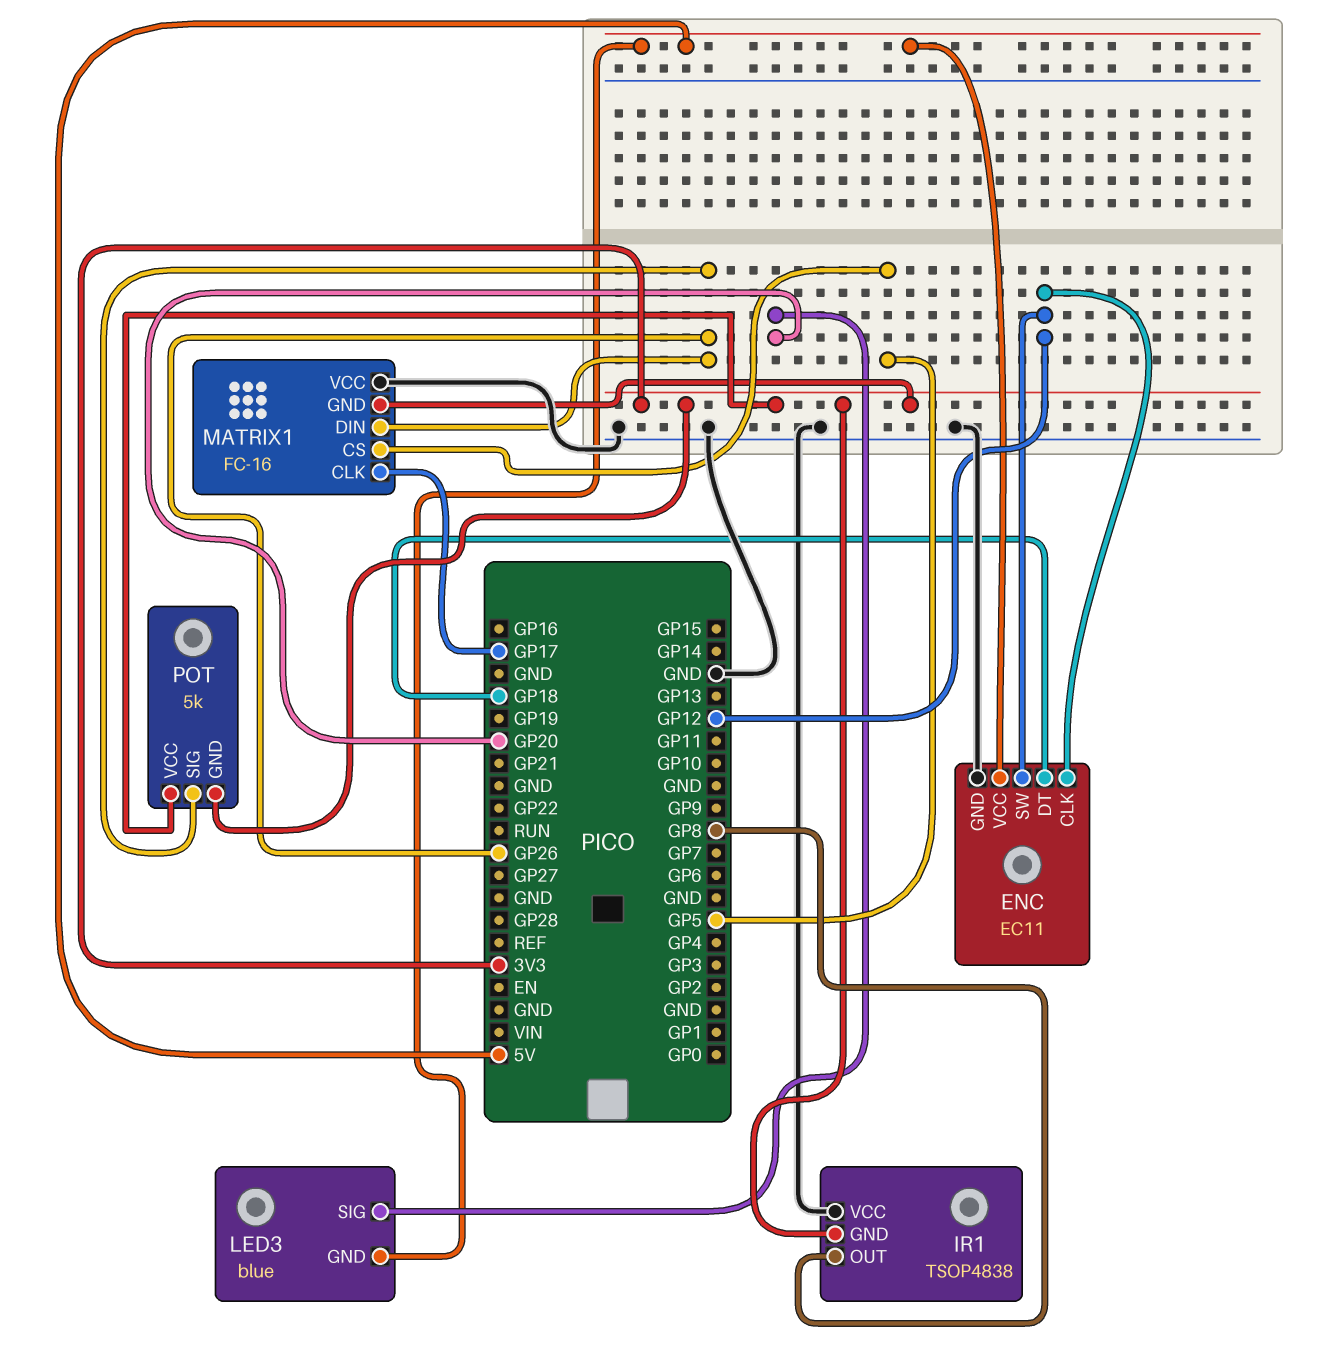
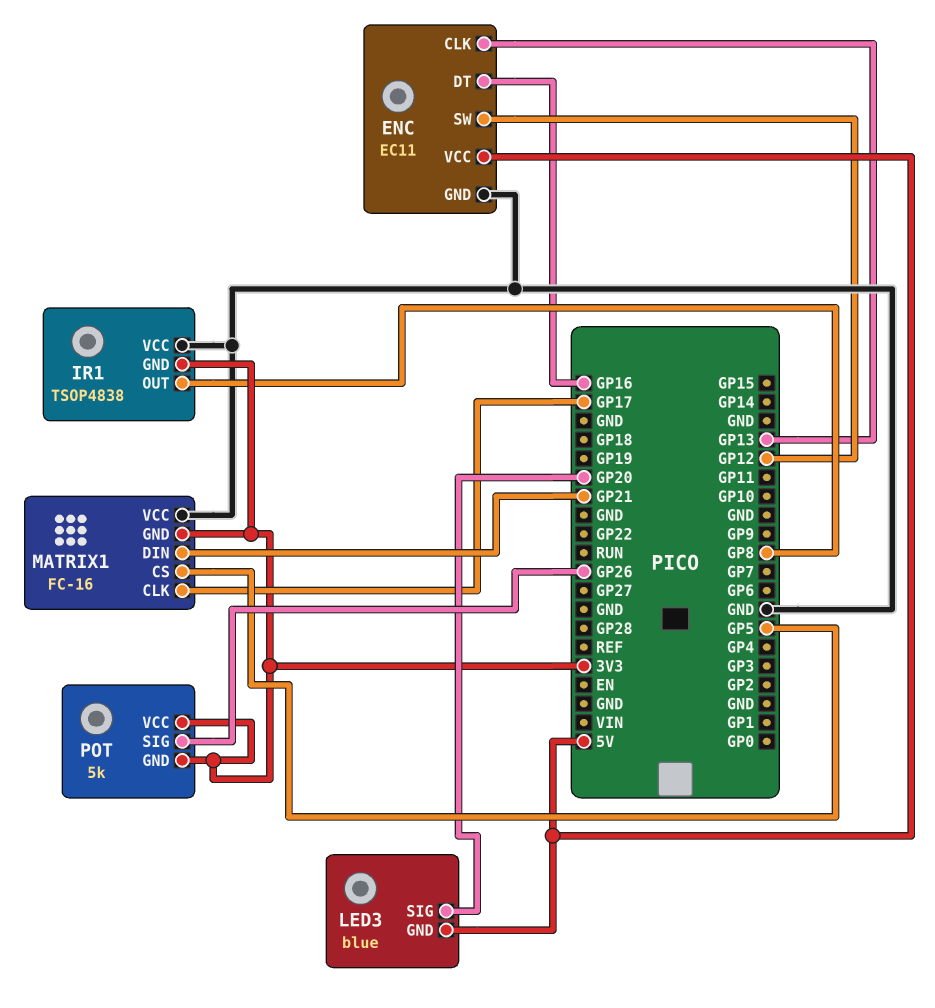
ENC pin CLK: GP12 -> GP13
ENC pin DT: GP18 -> GP16
MATRIX1 pin DIN: GP26 -> GP21

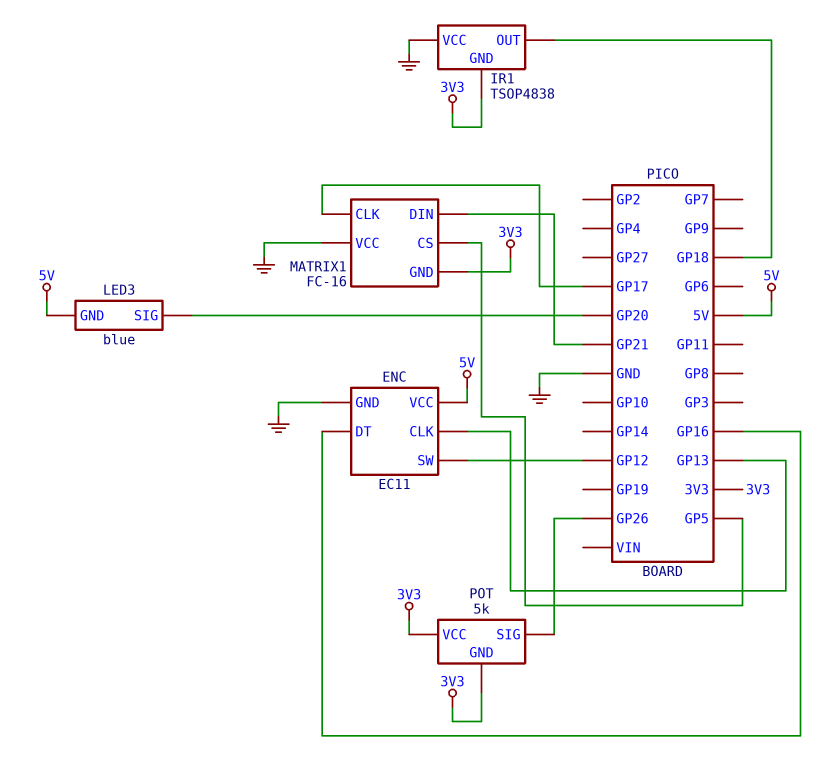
IR1 pin OUT: GP8 -> GP18

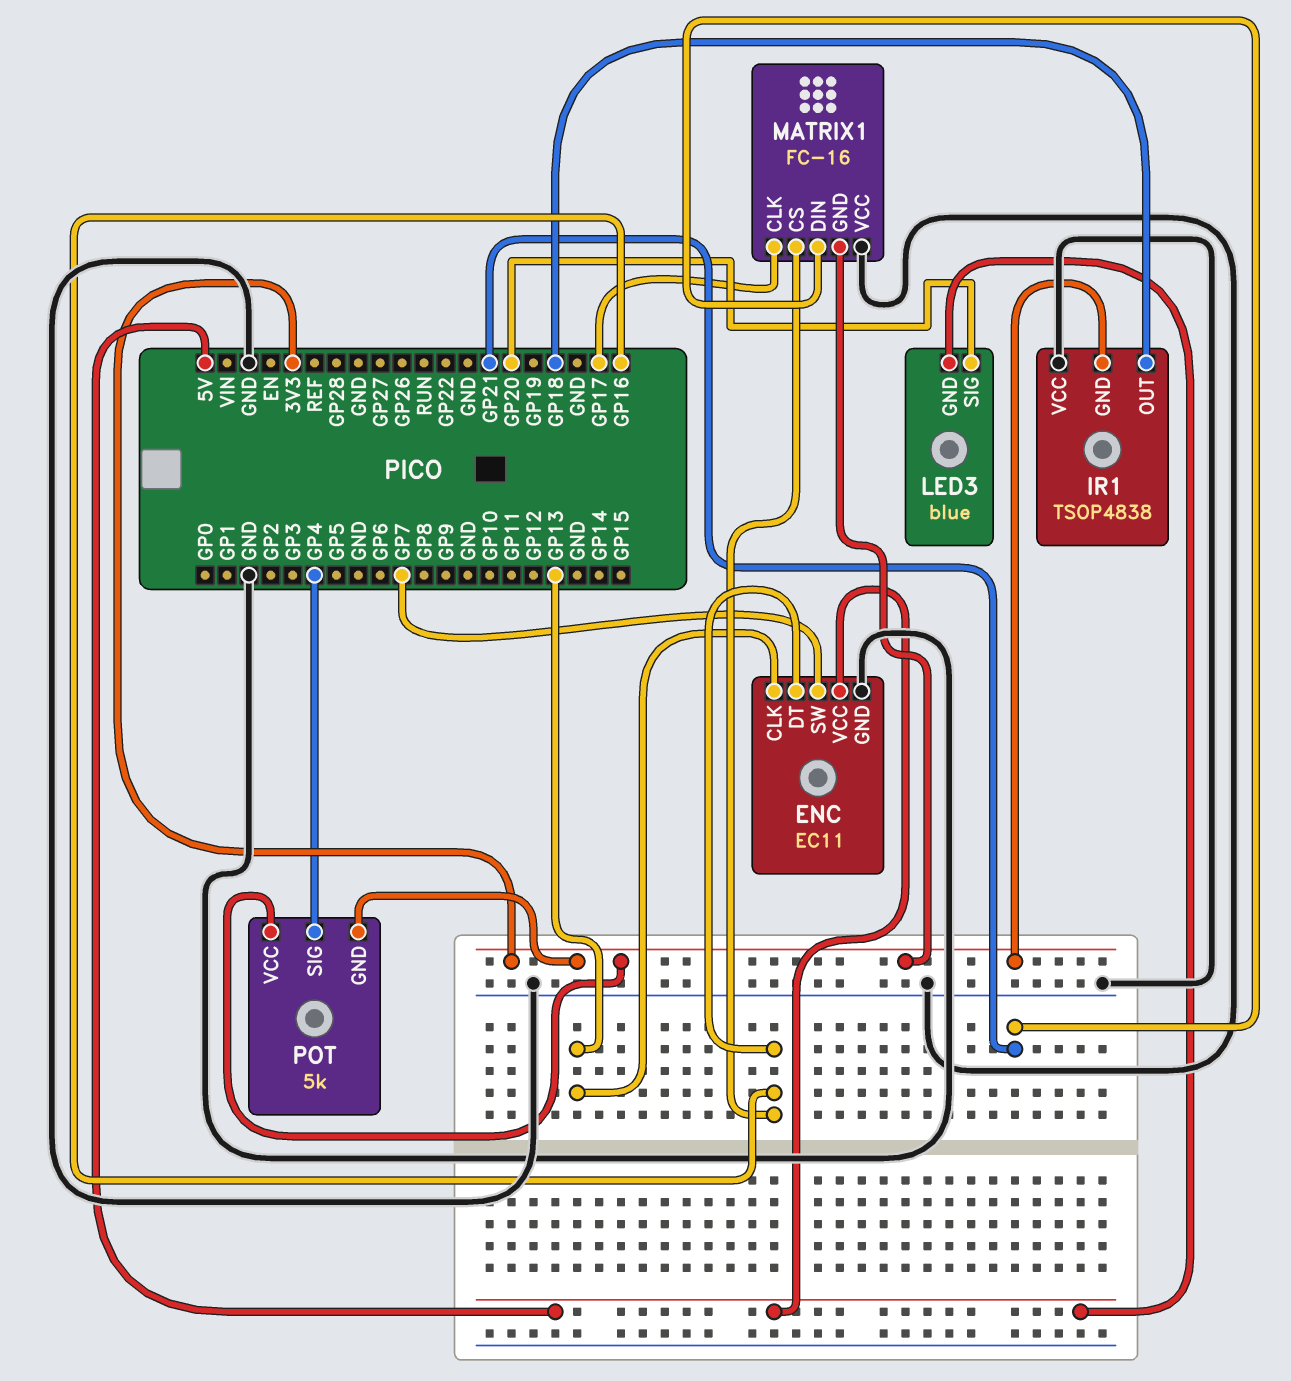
ENC pin SW: GP12 -> GP7
MATRIX1 pin CS: GP5 -> GP16
POT pin SIG: GP26 -> GP4

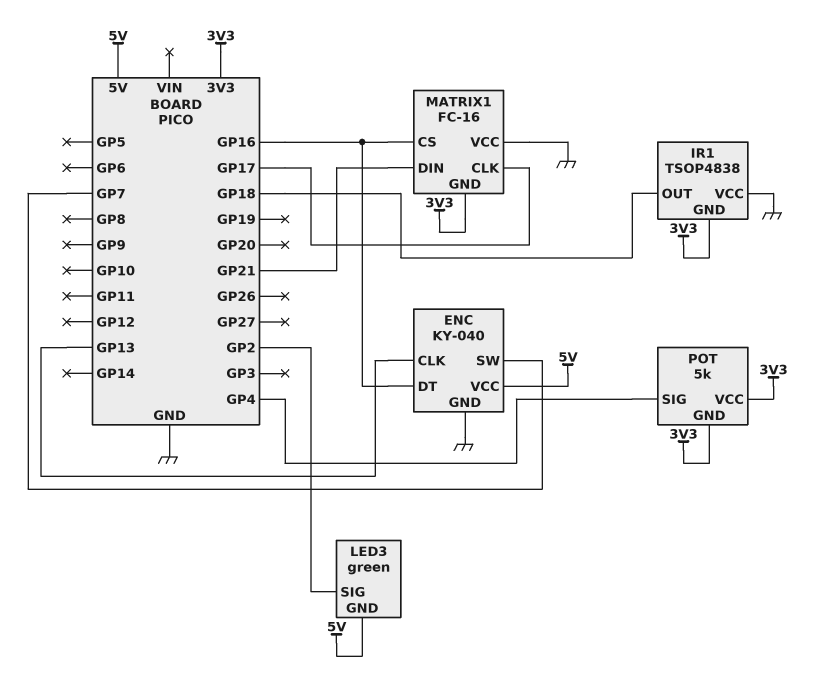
ENC: EC11 -> KY-040
LED3: blue -> green
LED3 pin SIG: GP20 -> GP2

